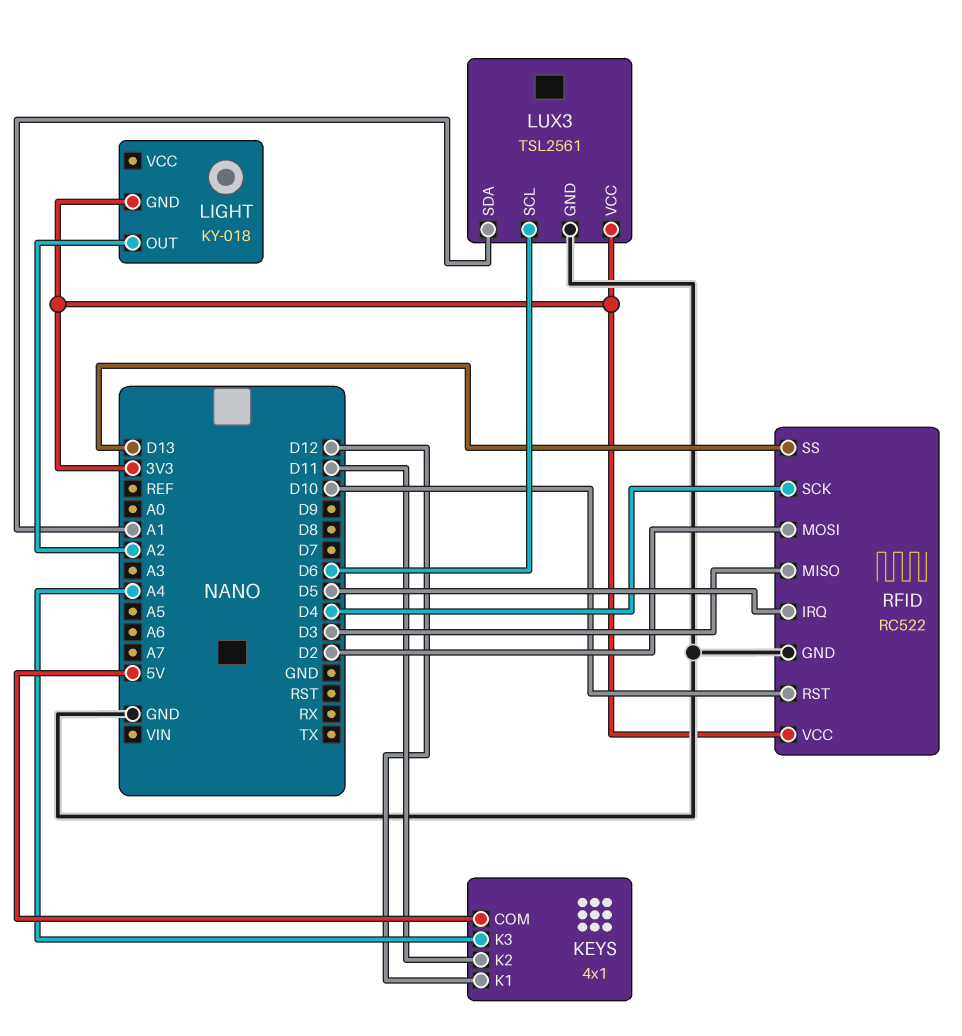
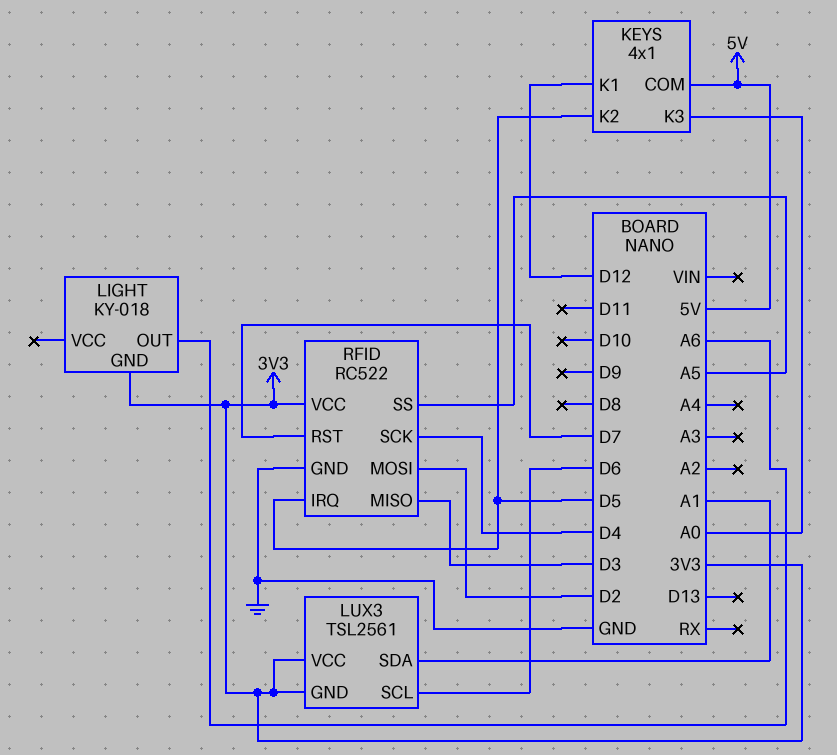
KEYS pin K2: D11 -> D5
KEYS pin K3: A4 -> A0
LIGHT pin OUT: A2 -> A6
LUX3 pin GND: GND -> 3V3
RFID pin RST: D10 -> D7
RFID pin SS: D13 -> A5

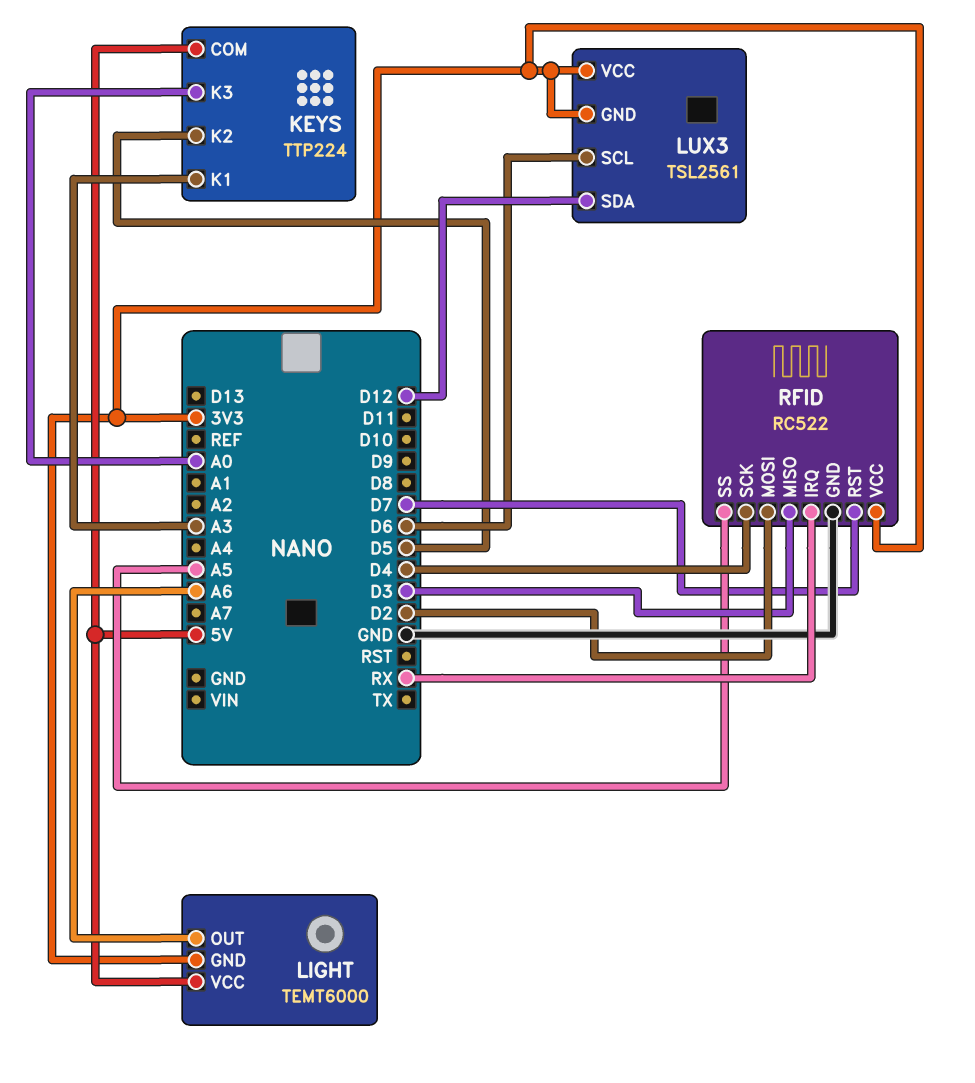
KEYS: 4x1 -> TTP224
KEYS pin K1: D12 -> A3
LIGHT: KY-018 -> TEMT6000
LIGHT pin VCC: none -> 5V
LUX3 pin SDA: A1 -> D12
RFID pin IRQ: D5 -> RX

